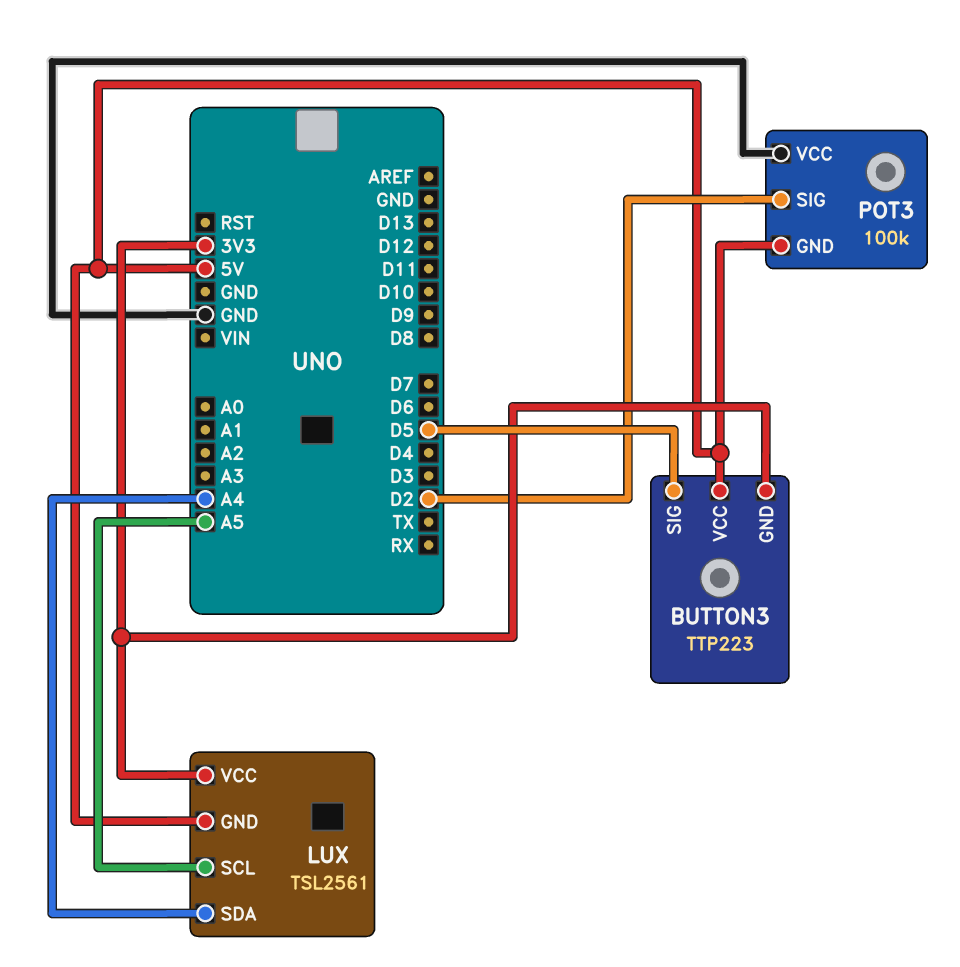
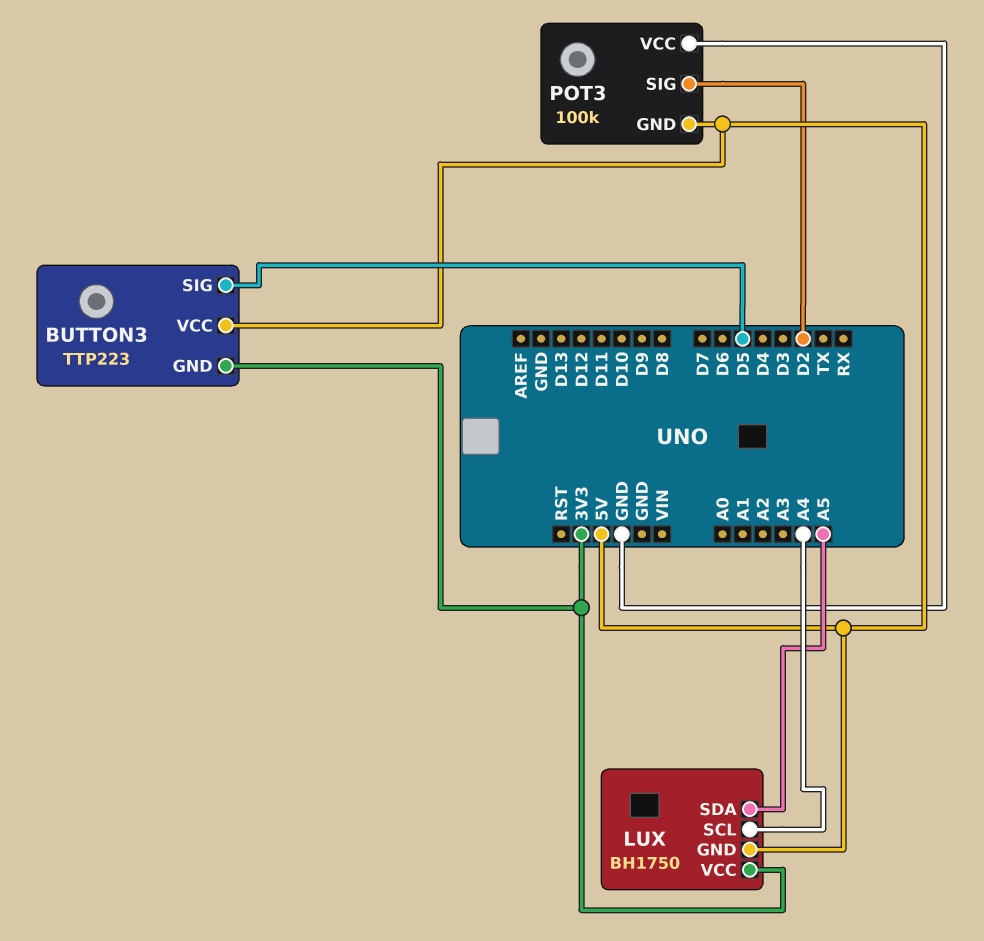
LUX: TSL2561 -> BH1750
LUX pin SCL: A5 -> A4
LUX pin SDA: A4 -> A5

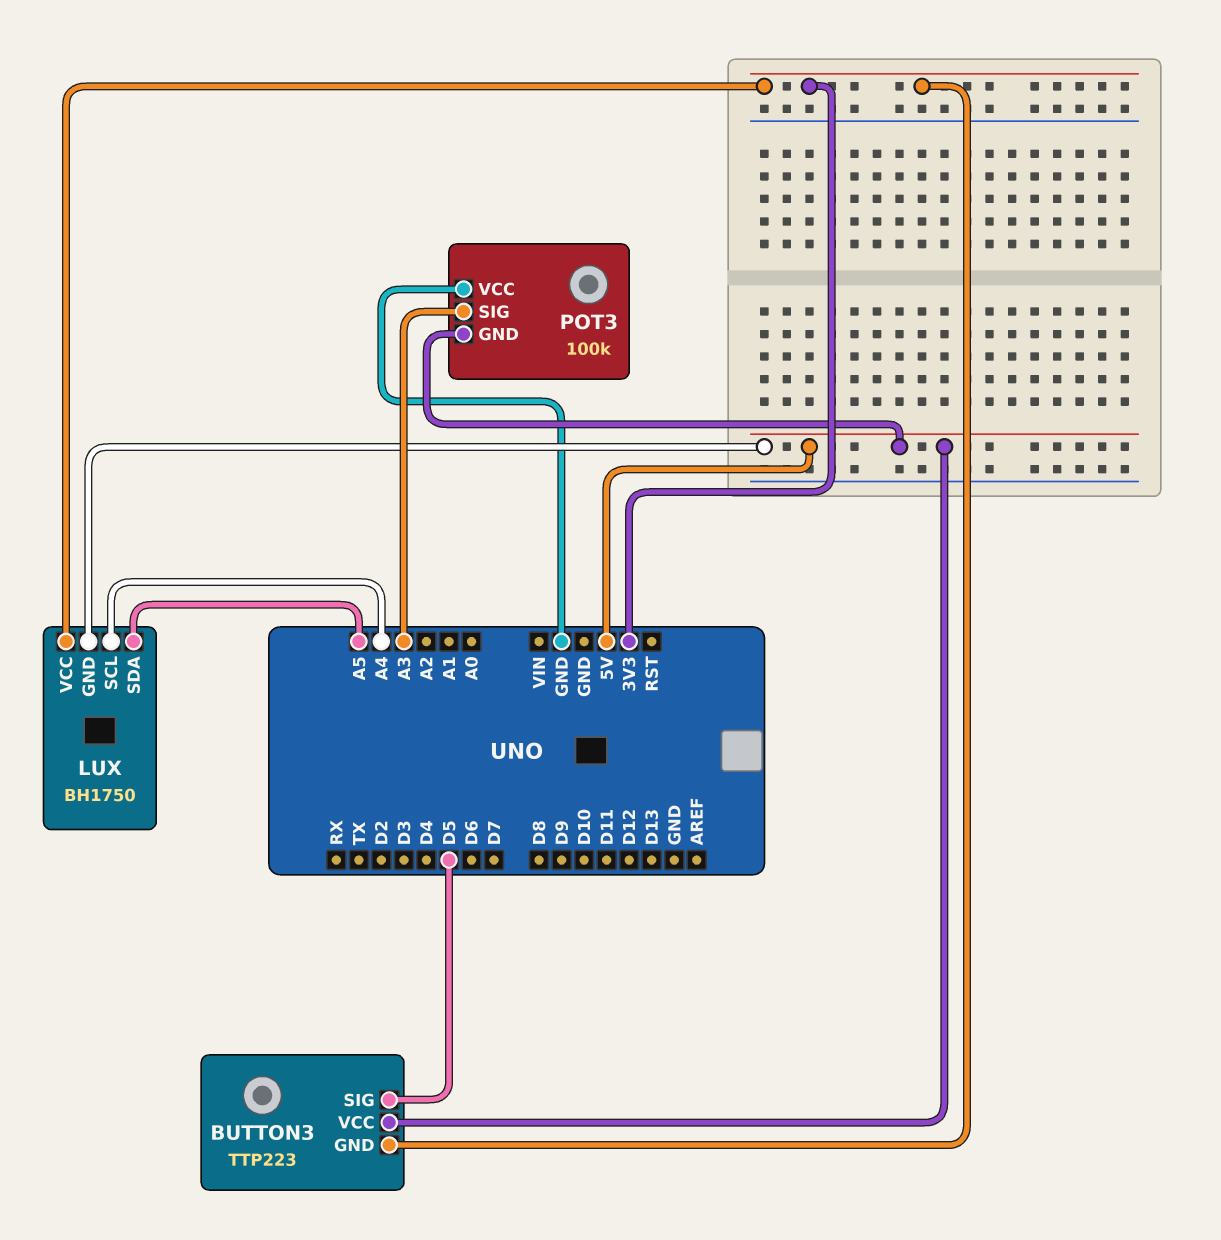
POT3 pin SIG: D2 -> A3

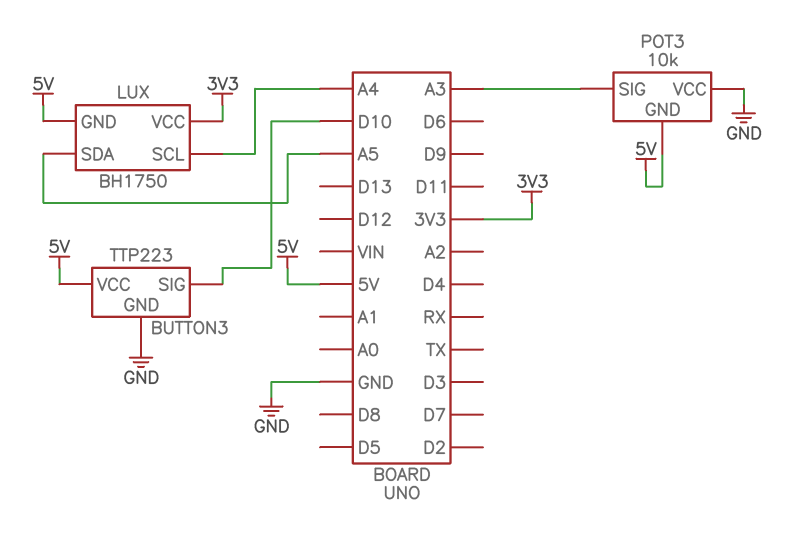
BUTTON3 pin GND: 3V3 -> GND
BUTTON3 pin SIG: D5 -> D10
POT3: 100k -> 10k

